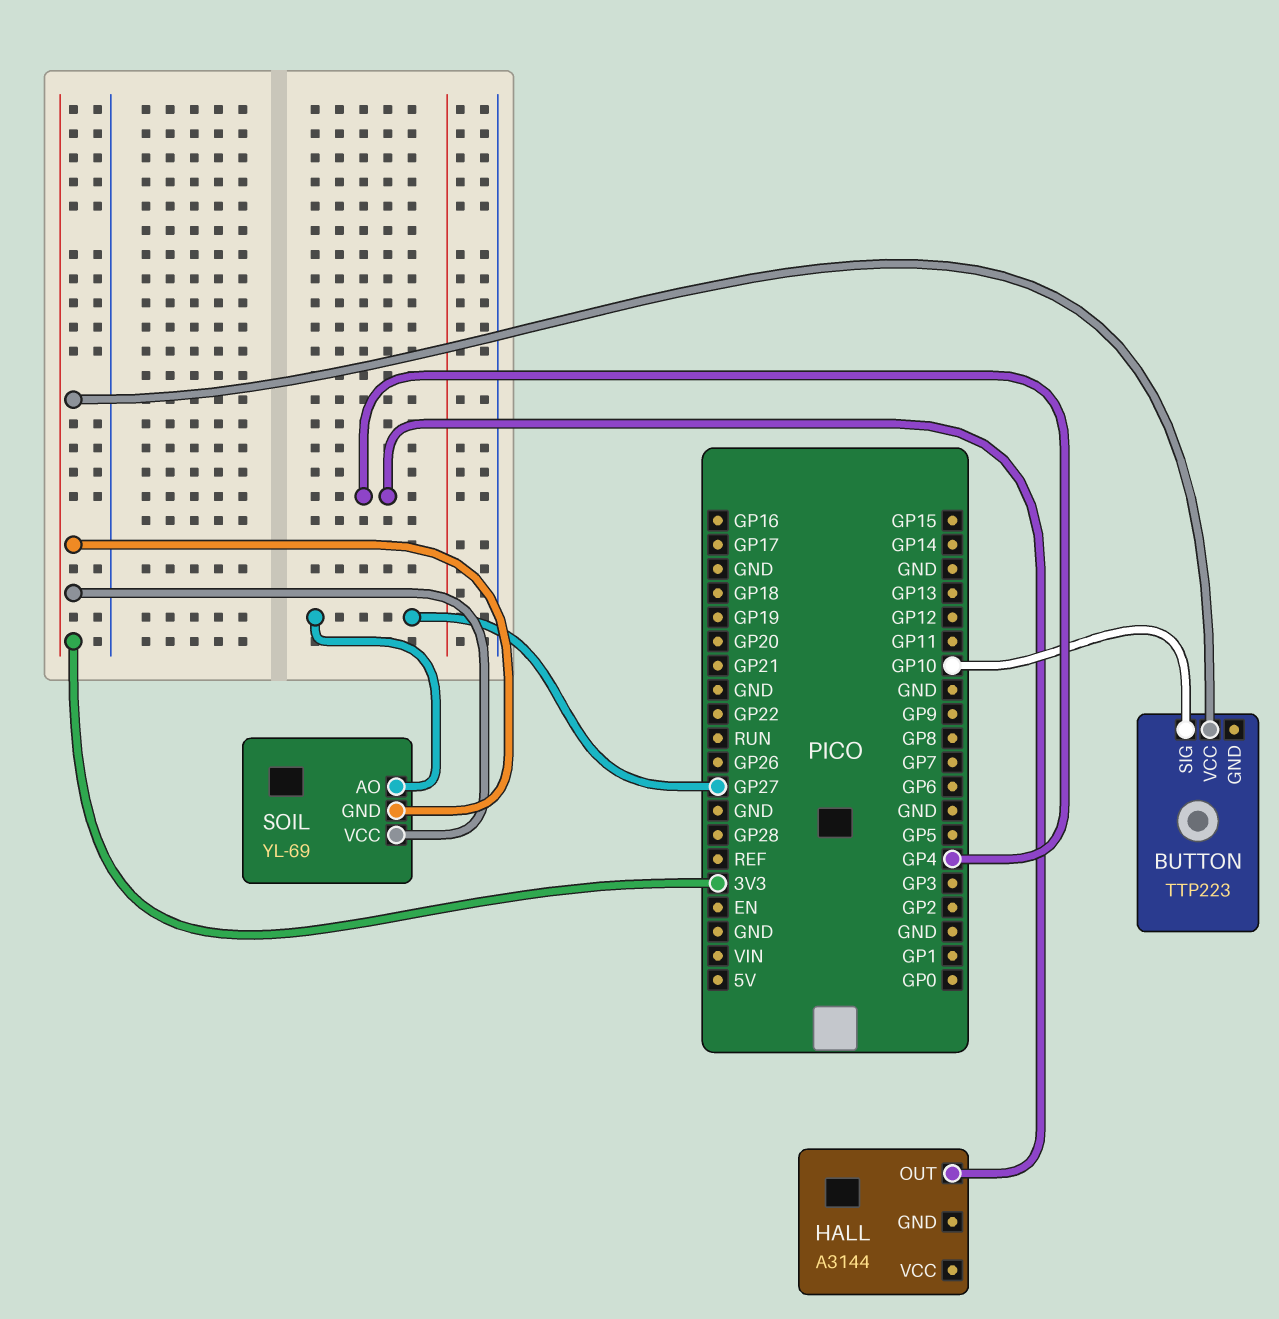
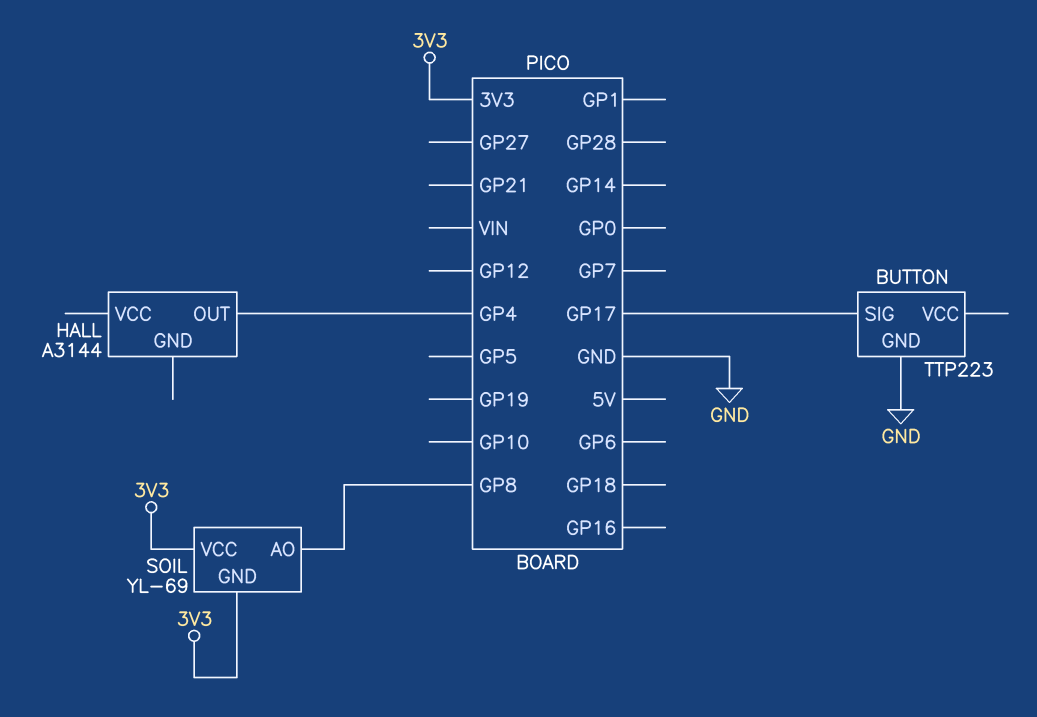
BUTTON pin GND: none -> GND
BUTTON pin SIG: GP10 -> GP17
BUTTON pin VCC: 3V3 -> none
SOIL pin AO: GP27 -> GP8

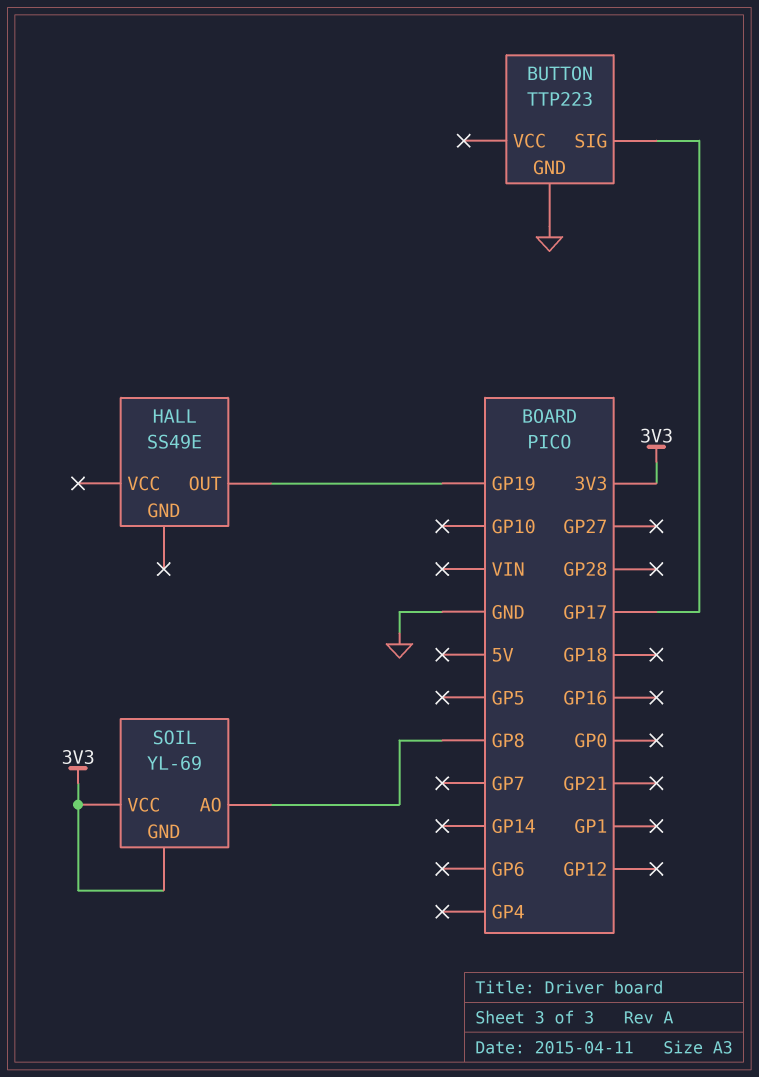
HALL: A3144 -> SS49E
HALL pin OUT: GP4 -> GP19

